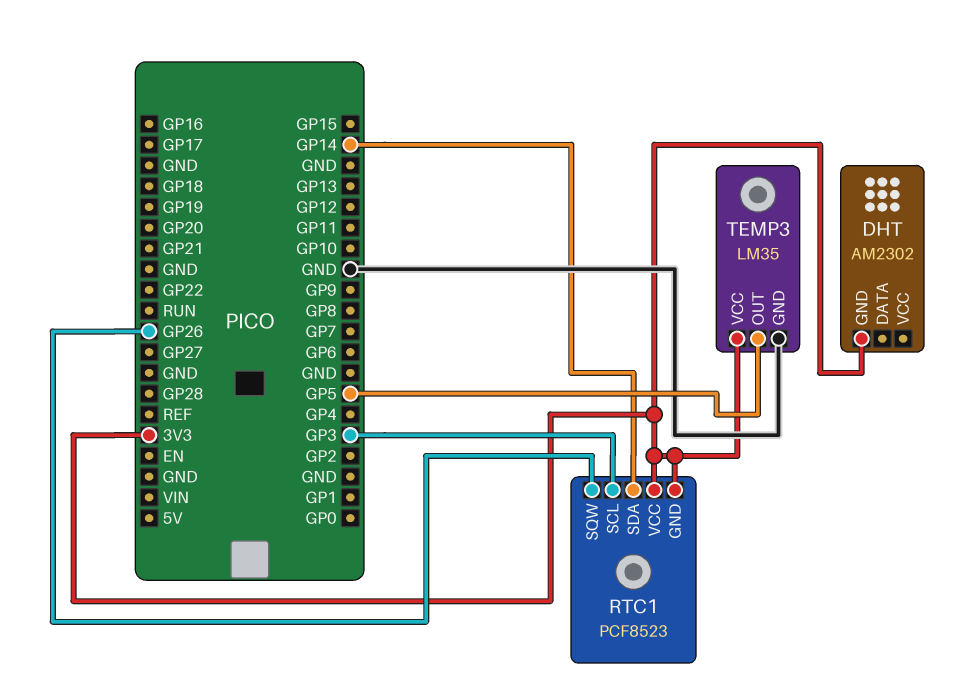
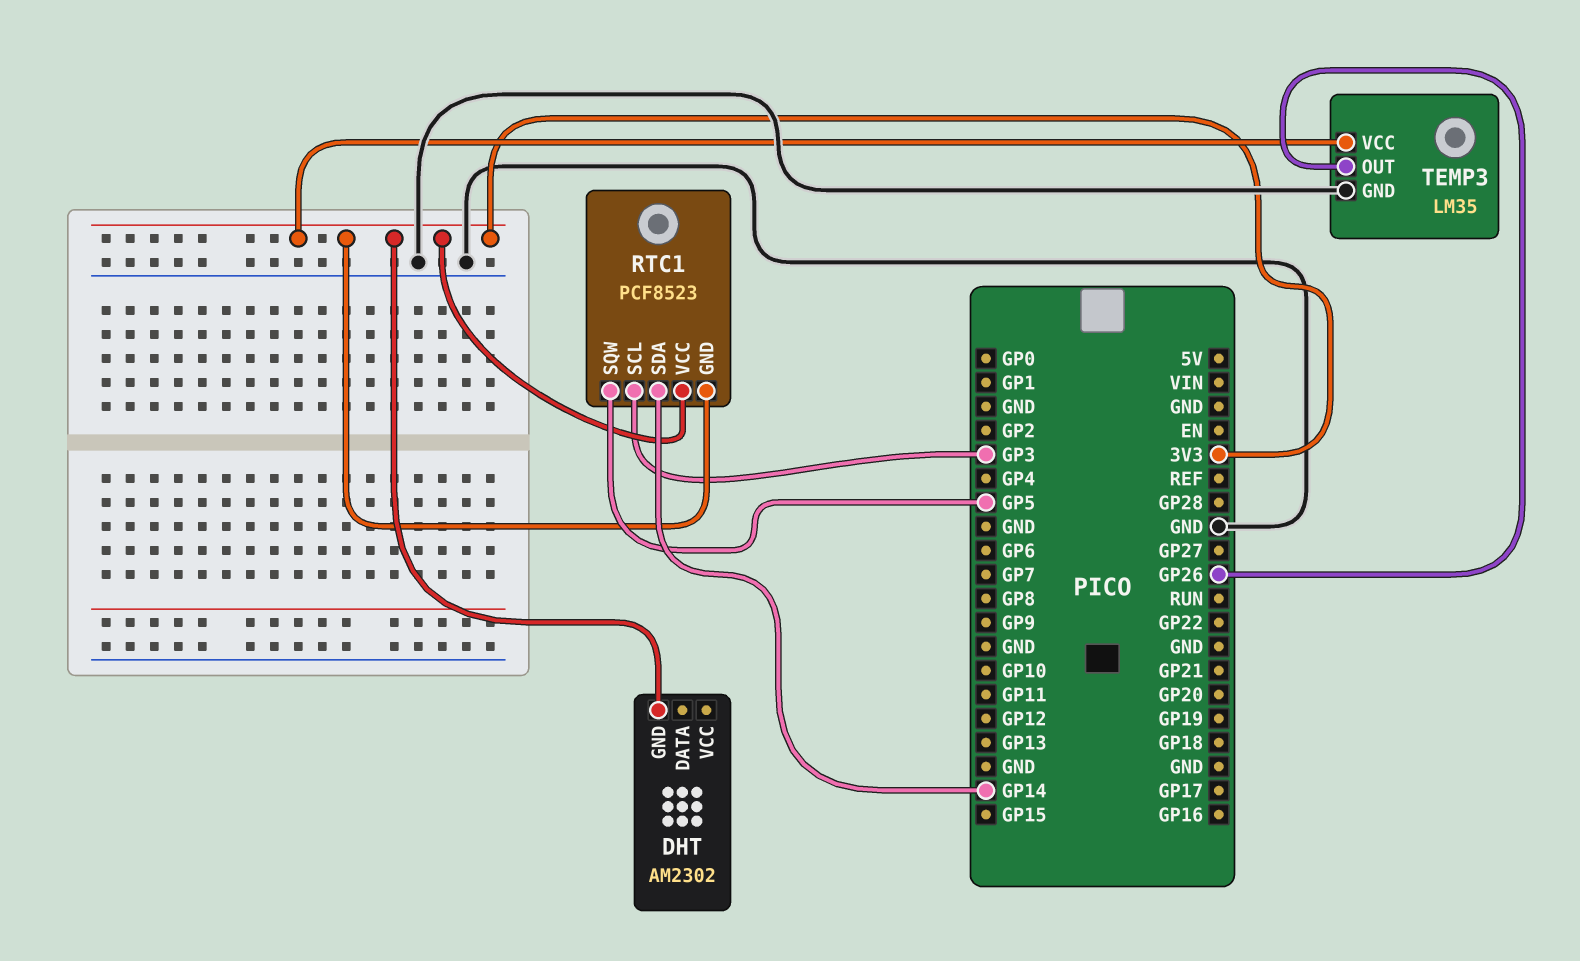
RTC1 pin SQW: GP26 -> GP5
TEMP3 pin OUT: GP5 -> GP26

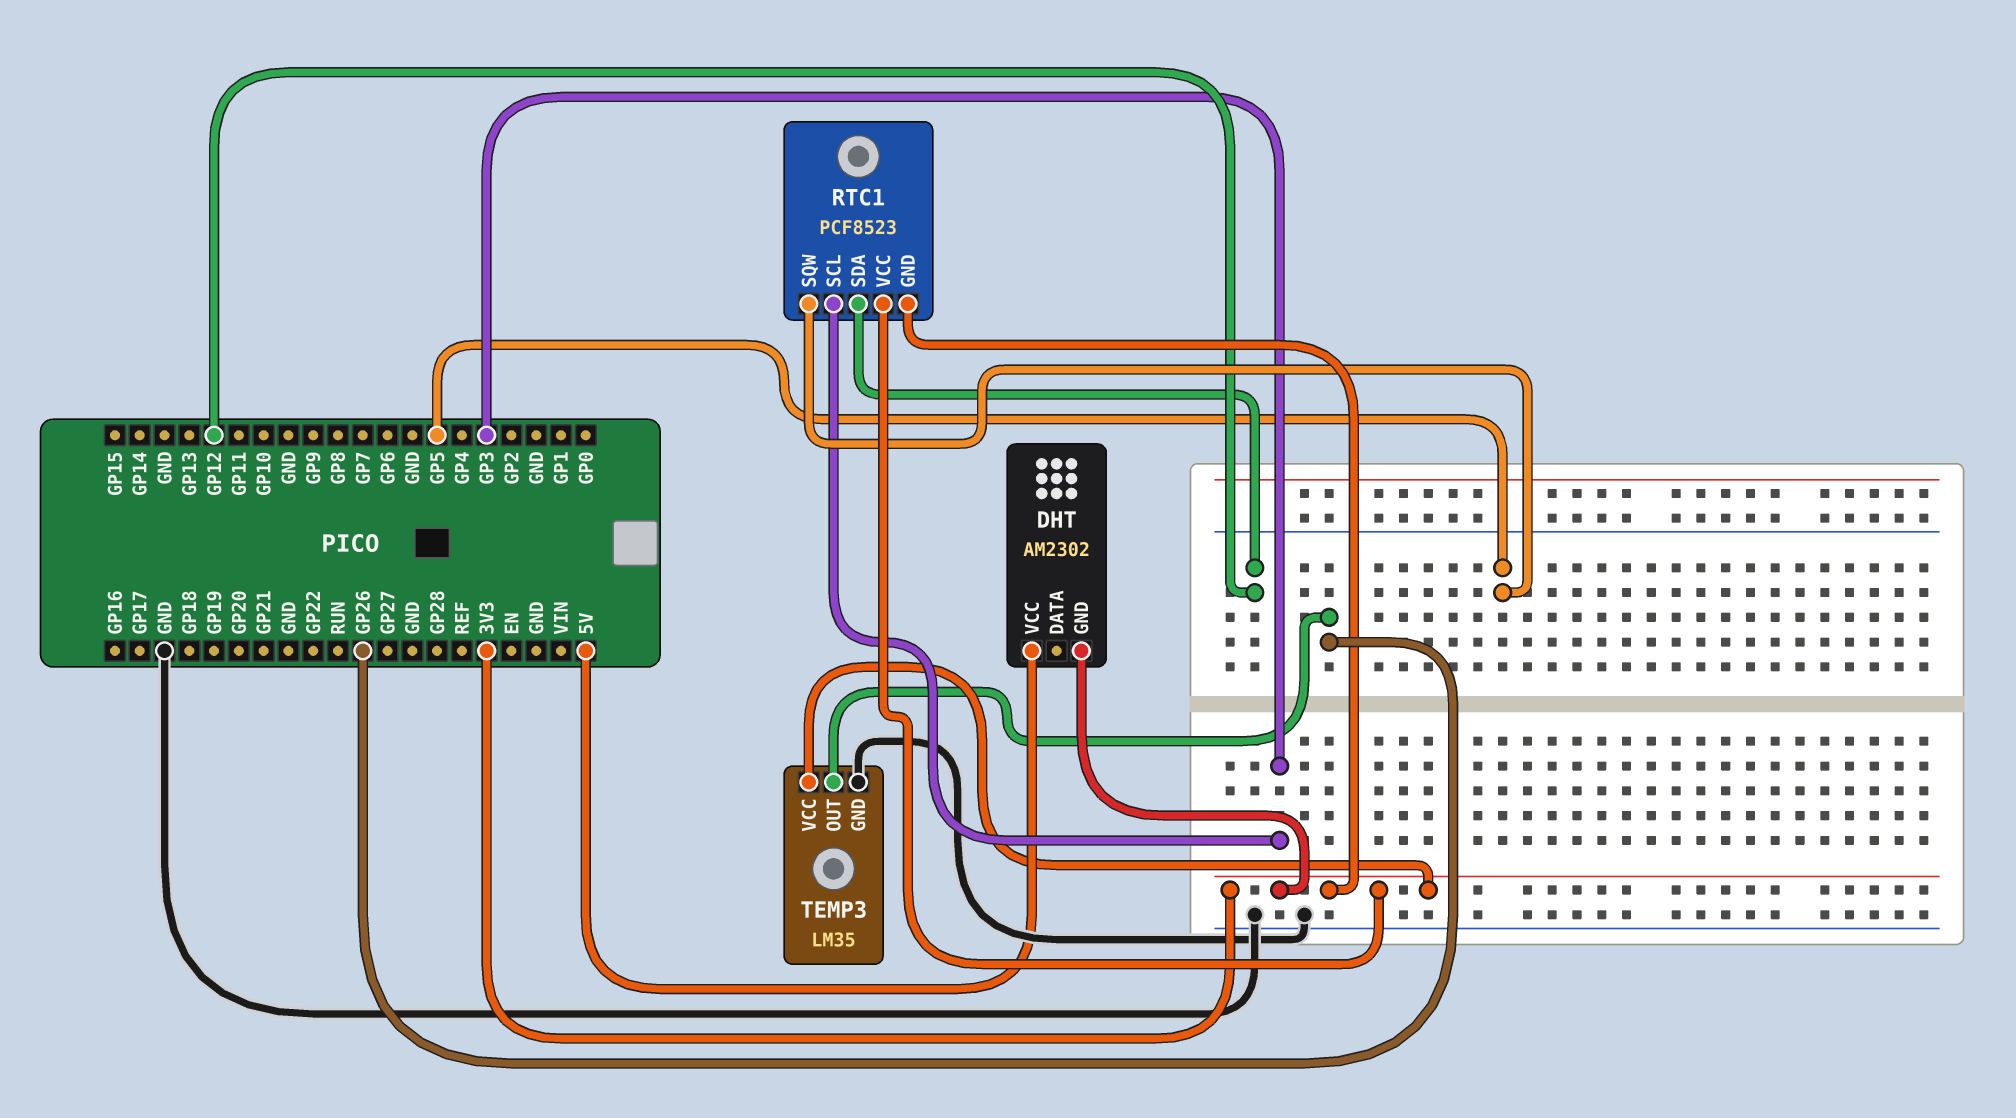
DHT pin VCC: none -> 5V
RTC1 pin SDA: GP14 -> GP12

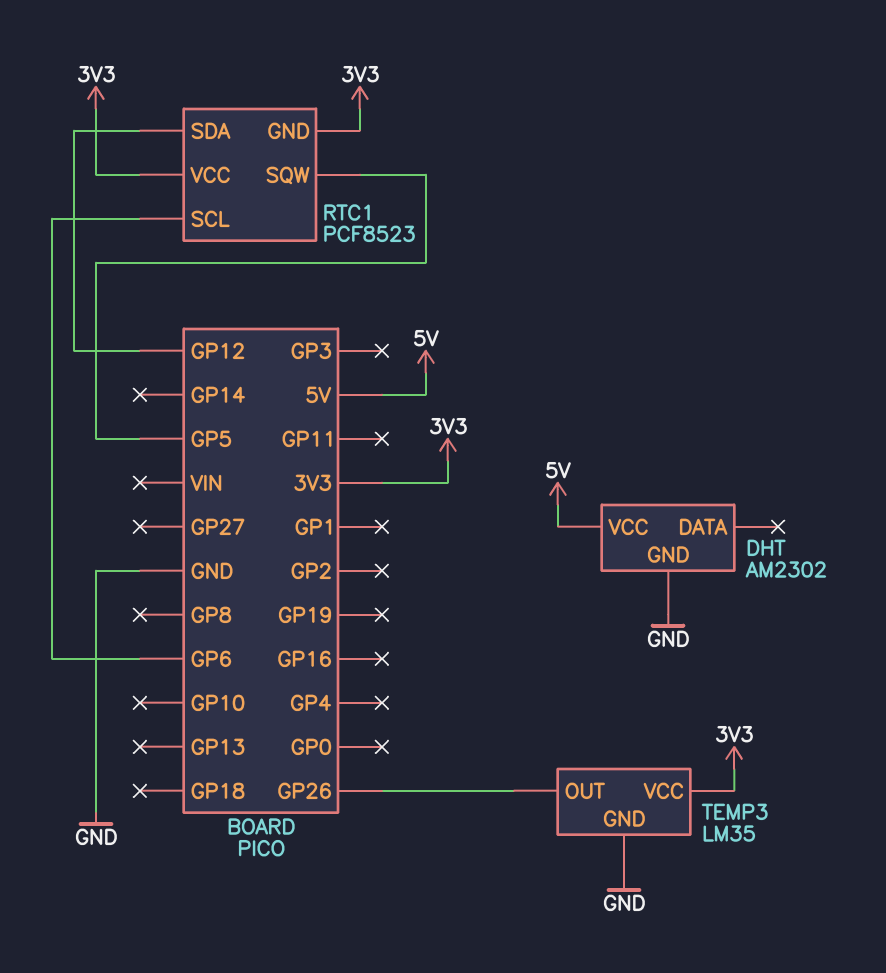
DHT pin GND: 3V3 -> GND
RTC1 pin SCL: GP3 -> GP6

